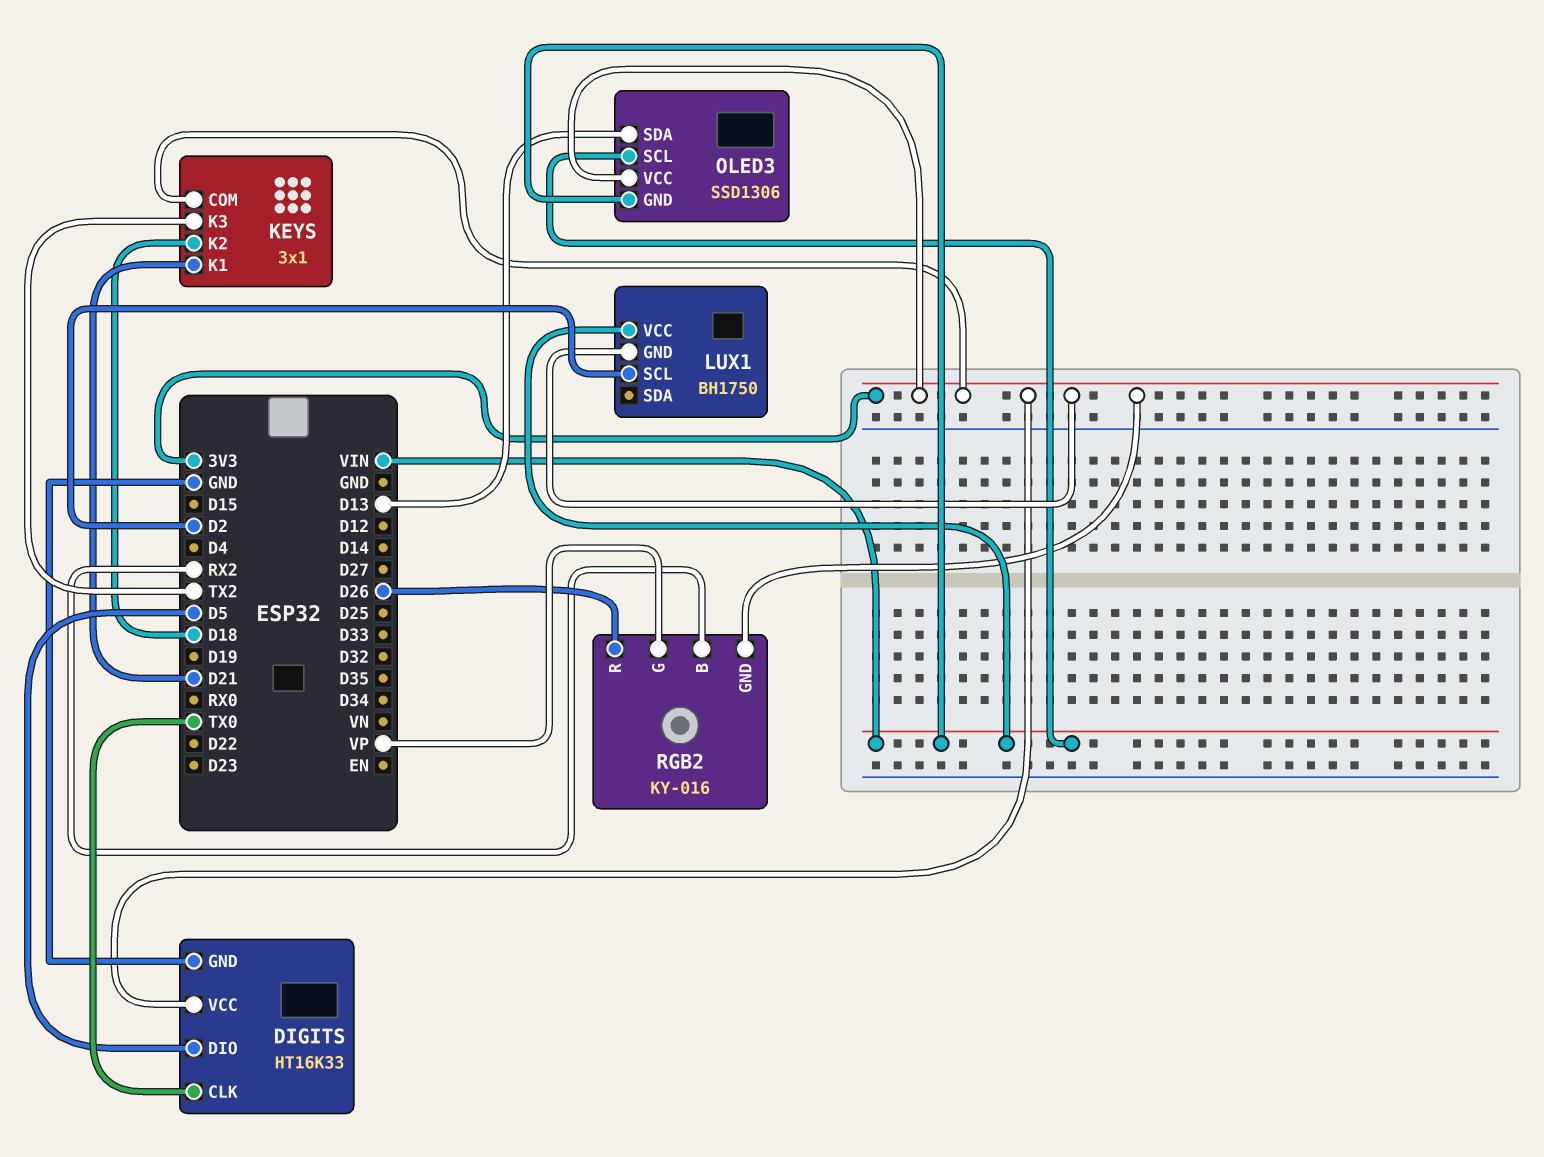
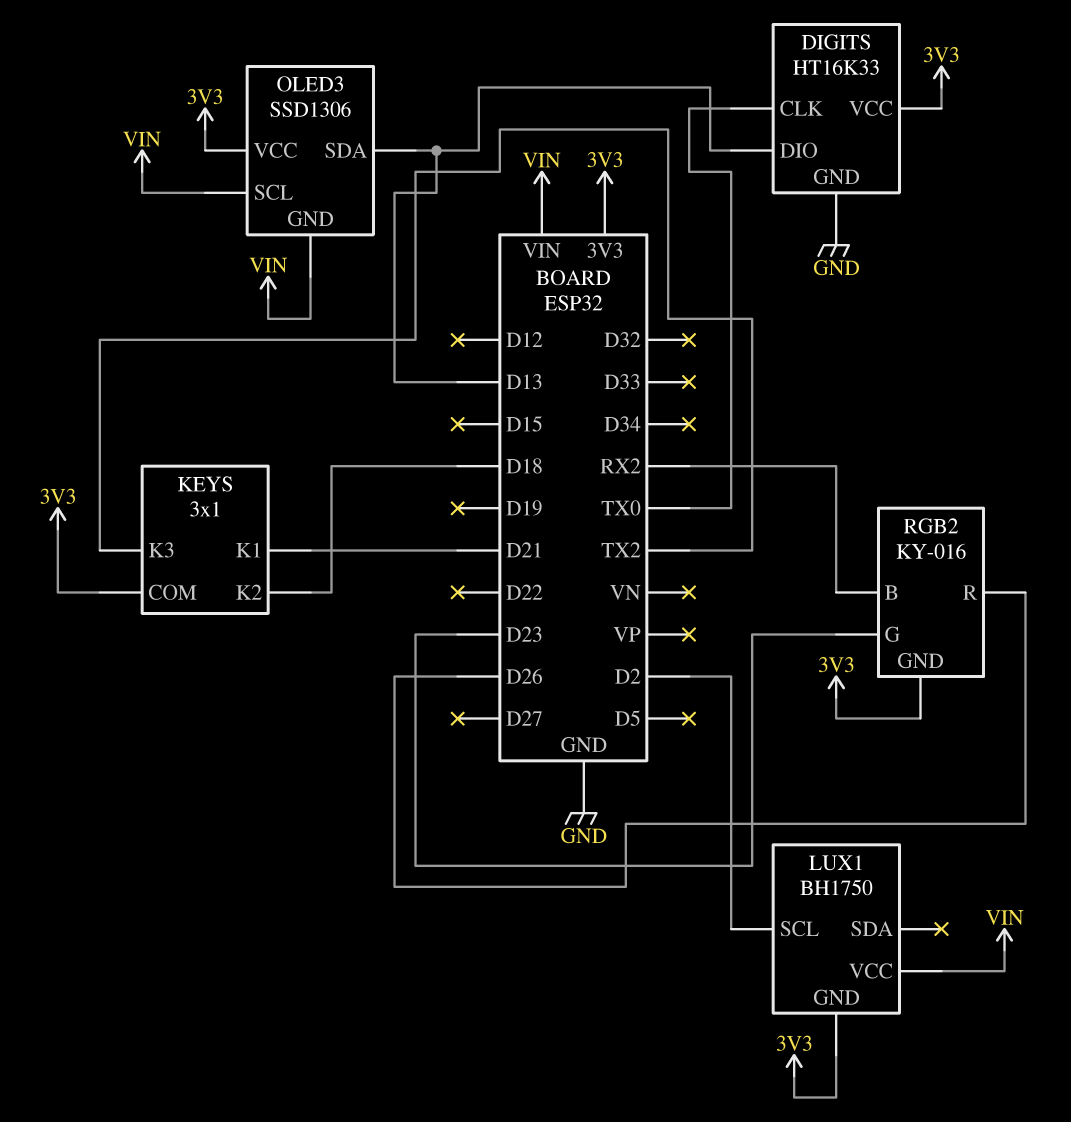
DIGITS pin DIO: D5 -> D13
RGB2 pin G: VP -> D23

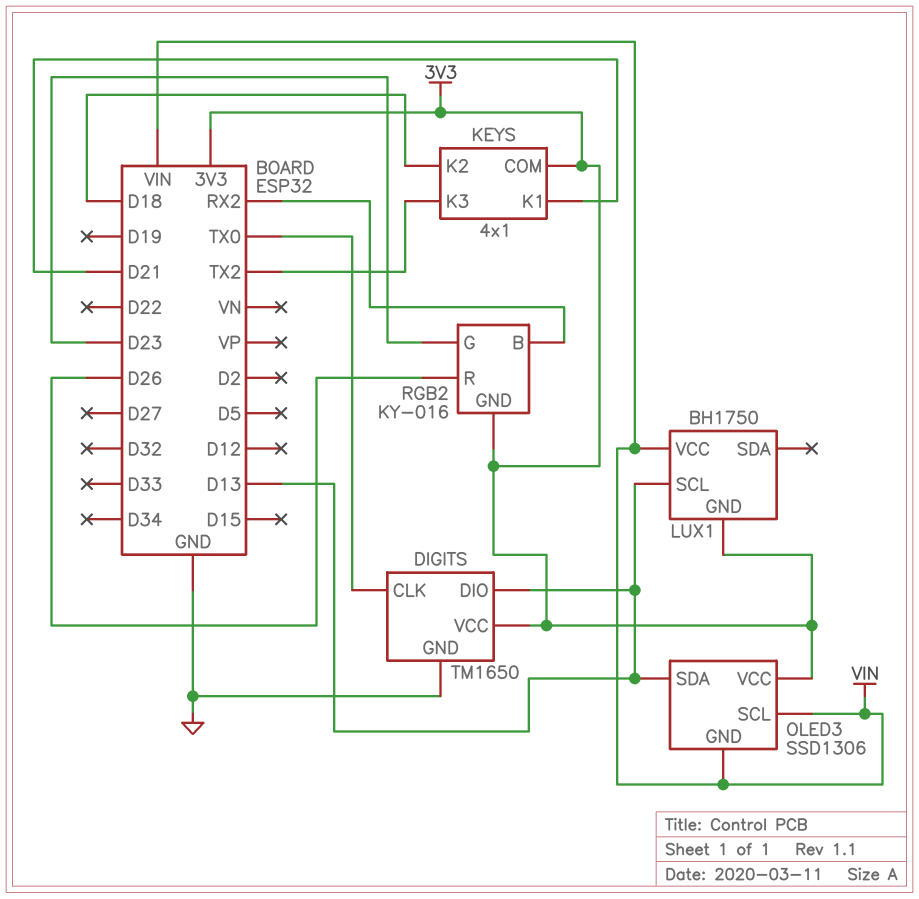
DIGITS: HT16K33 -> TM1650
KEYS: 3x1 -> 4x1
LUX1 pin SCL: D2 -> D13

